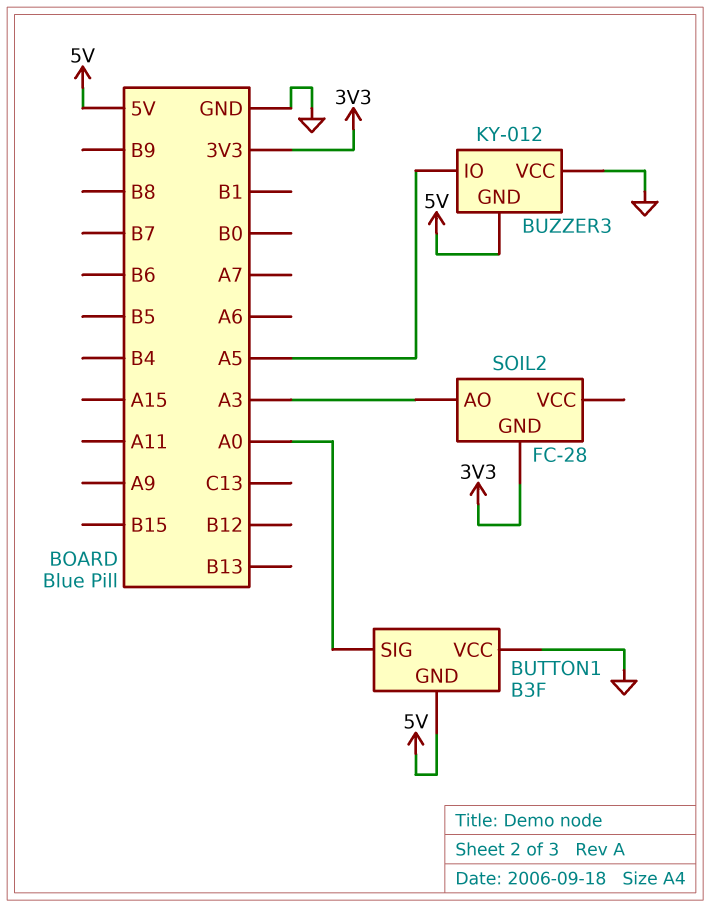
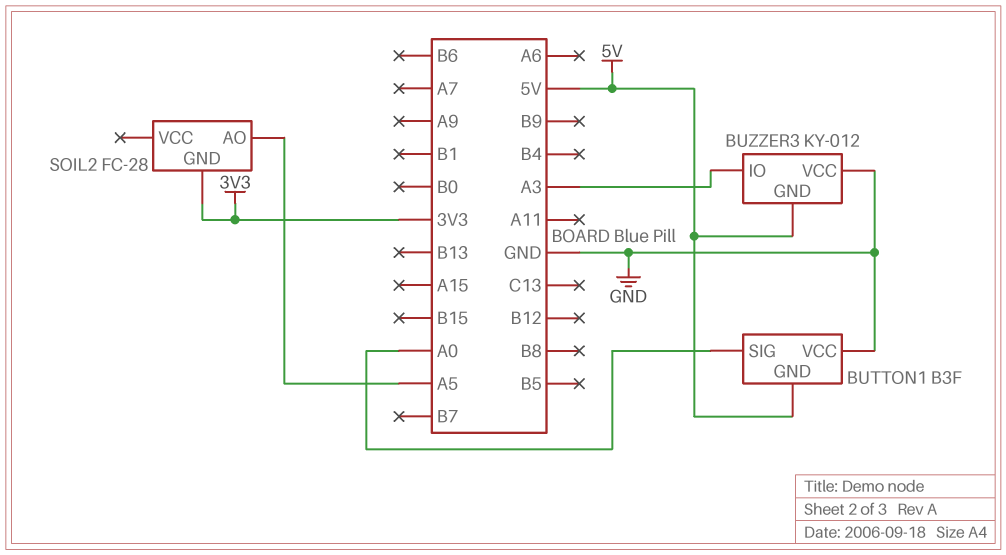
BUZZER3 pin IO: A5 -> A3
SOIL2 pin AO: A3 -> A5

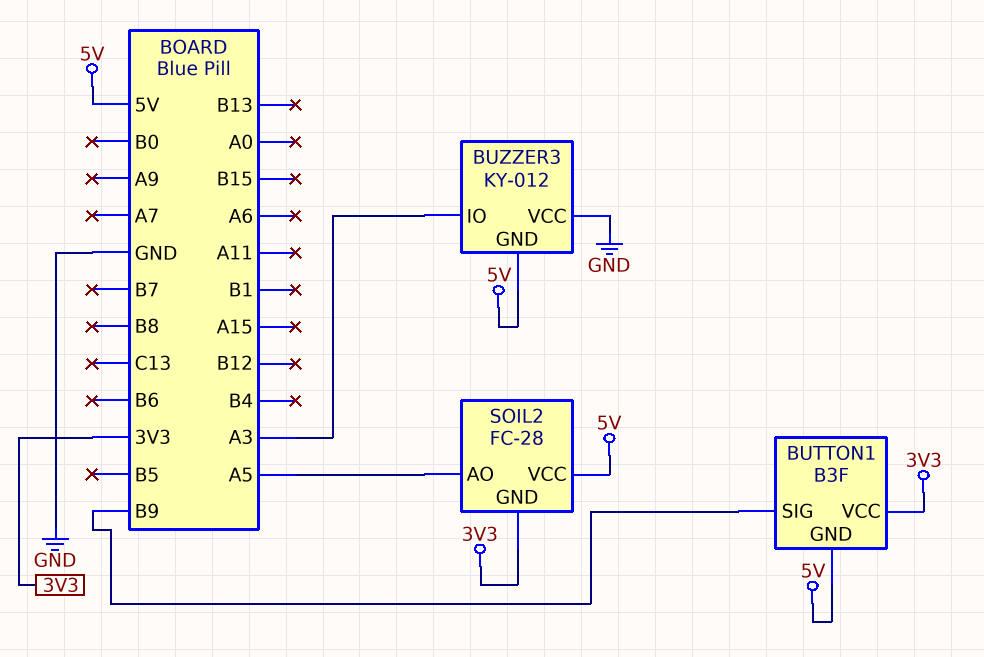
BUTTON1 pin SIG: A0 -> B9
BUTTON1 pin VCC: GND -> 3V3
SOIL2 pin VCC: none -> 5V

